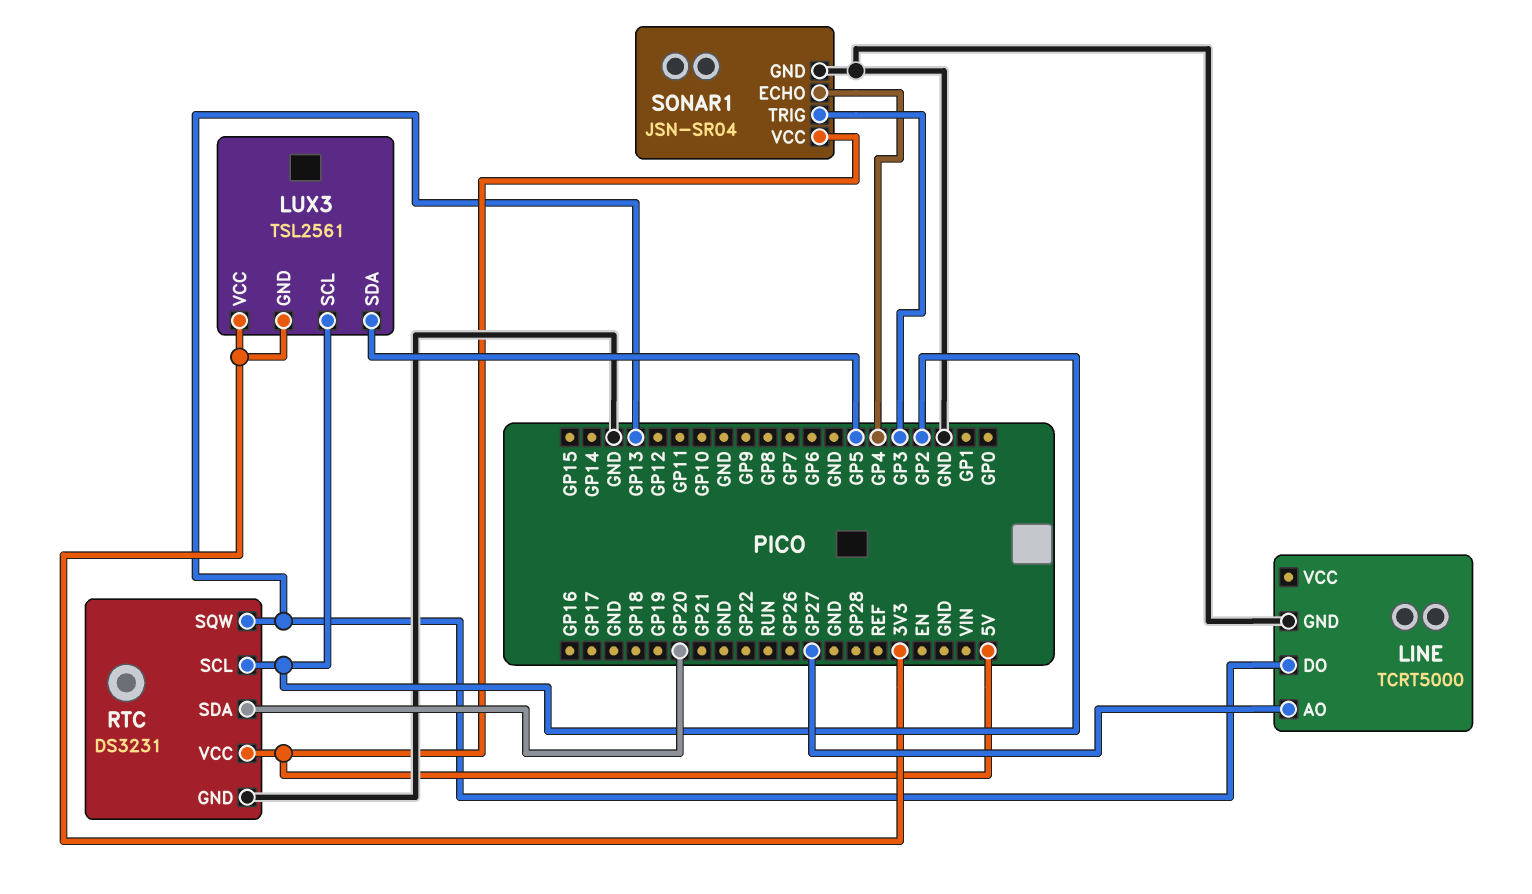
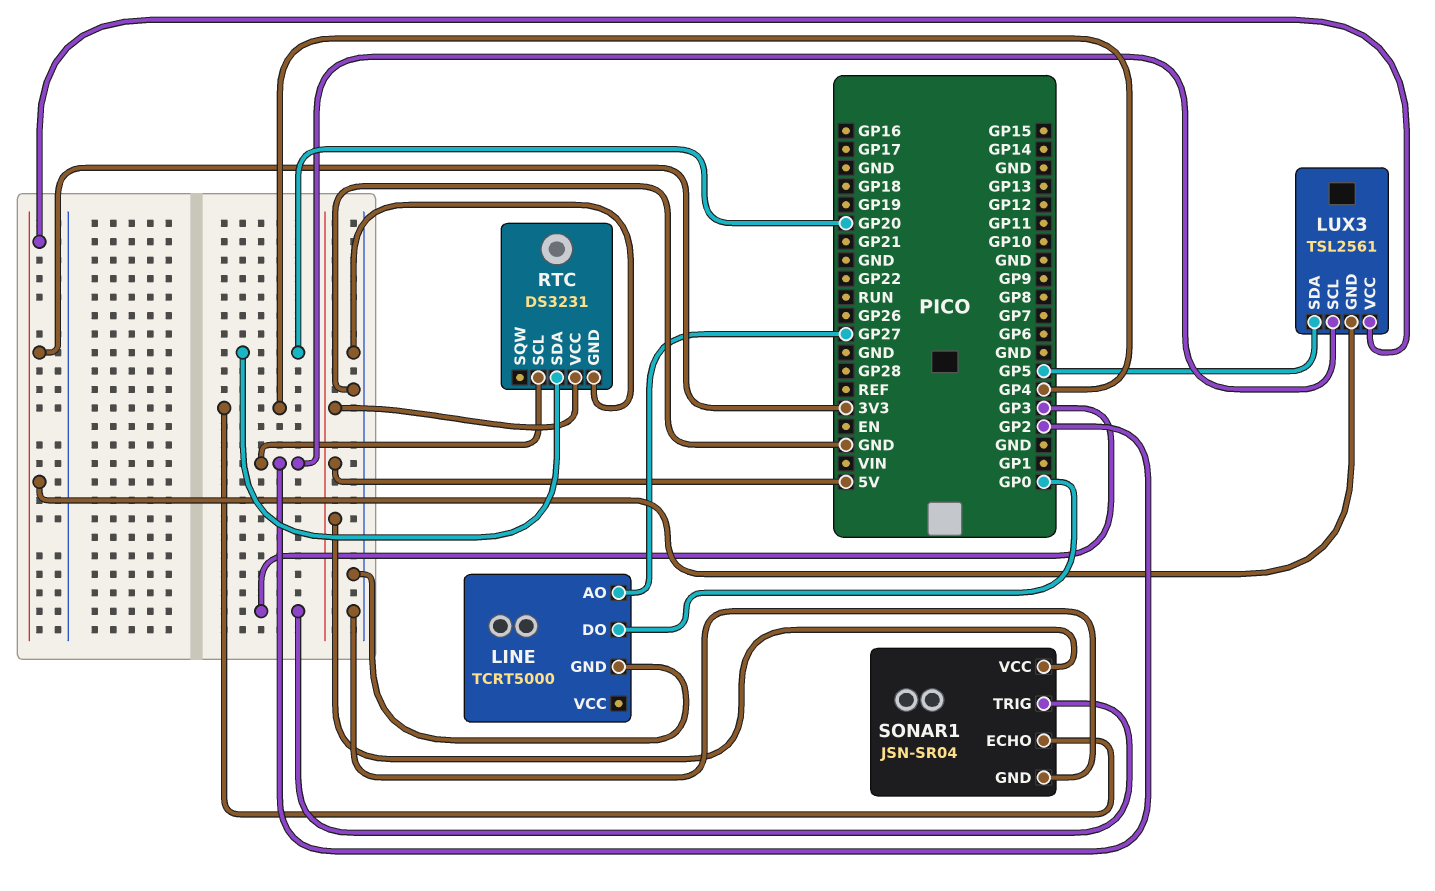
LINE pin DO: GP13 -> GP0
RTC pin SQW: GP13 -> none

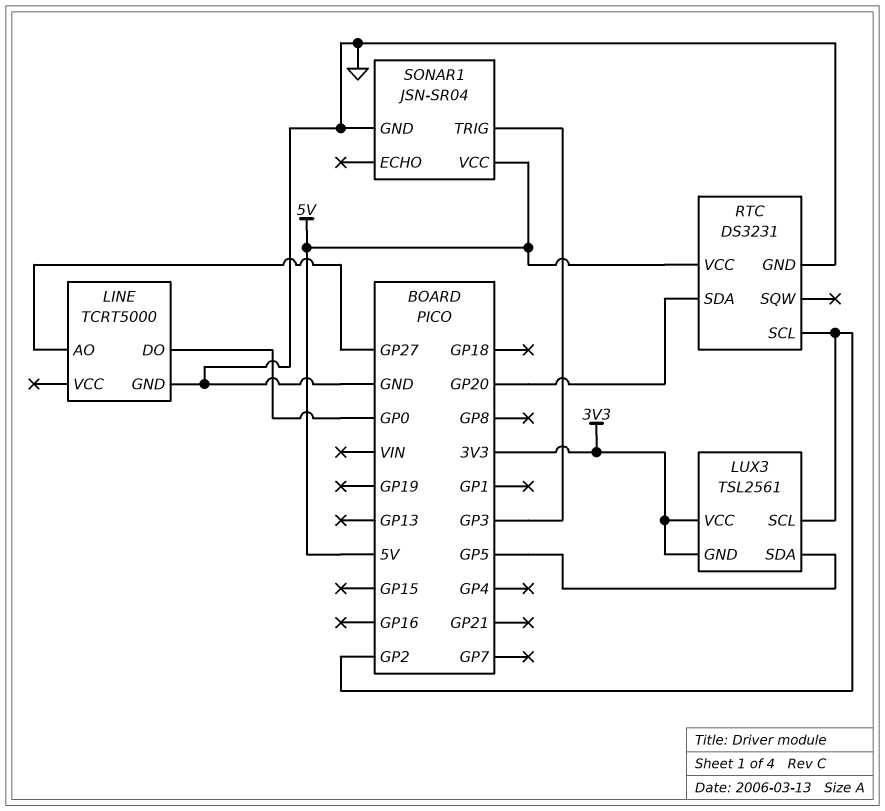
SONAR1 pin ECHO: GP4 -> none

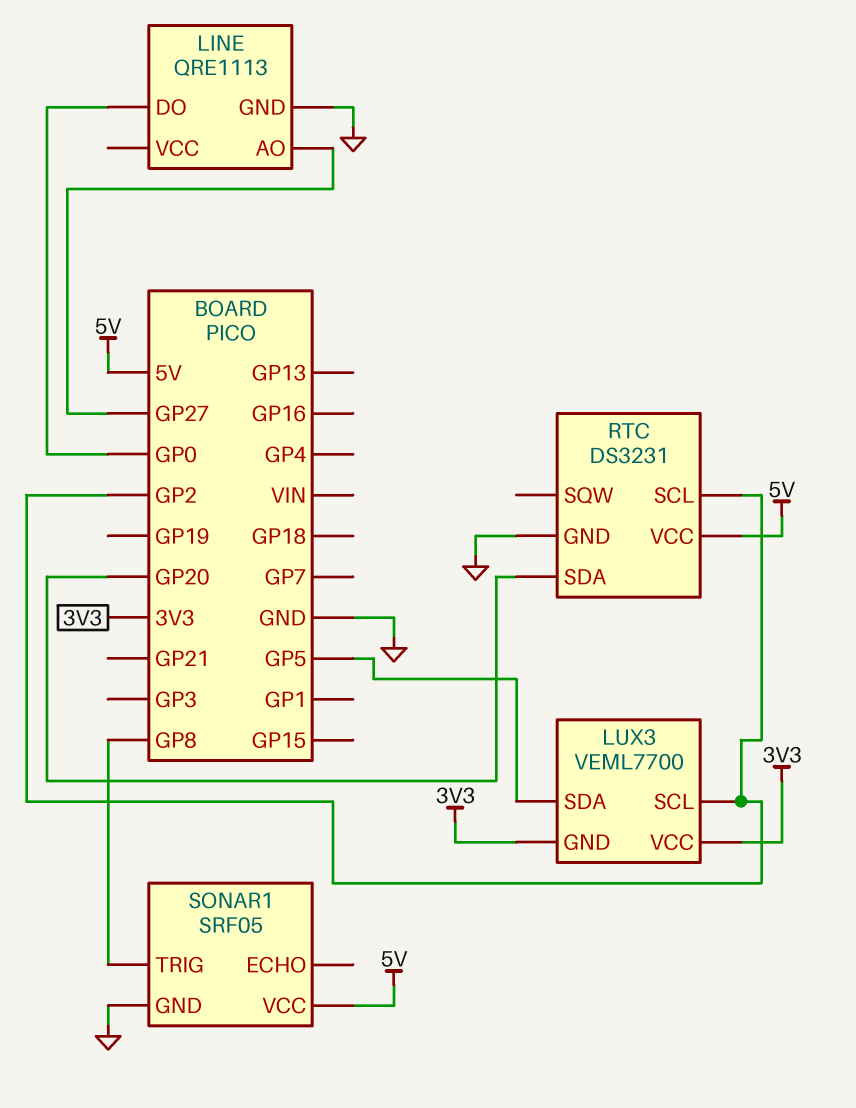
LINE: TCRT5000 -> QRE1113
LUX3: TSL2561 -> VEML7700
SONAR1: JSN-SR04 -> SRF05
SONAR1 pin TRIG: GP3 -> GP8

